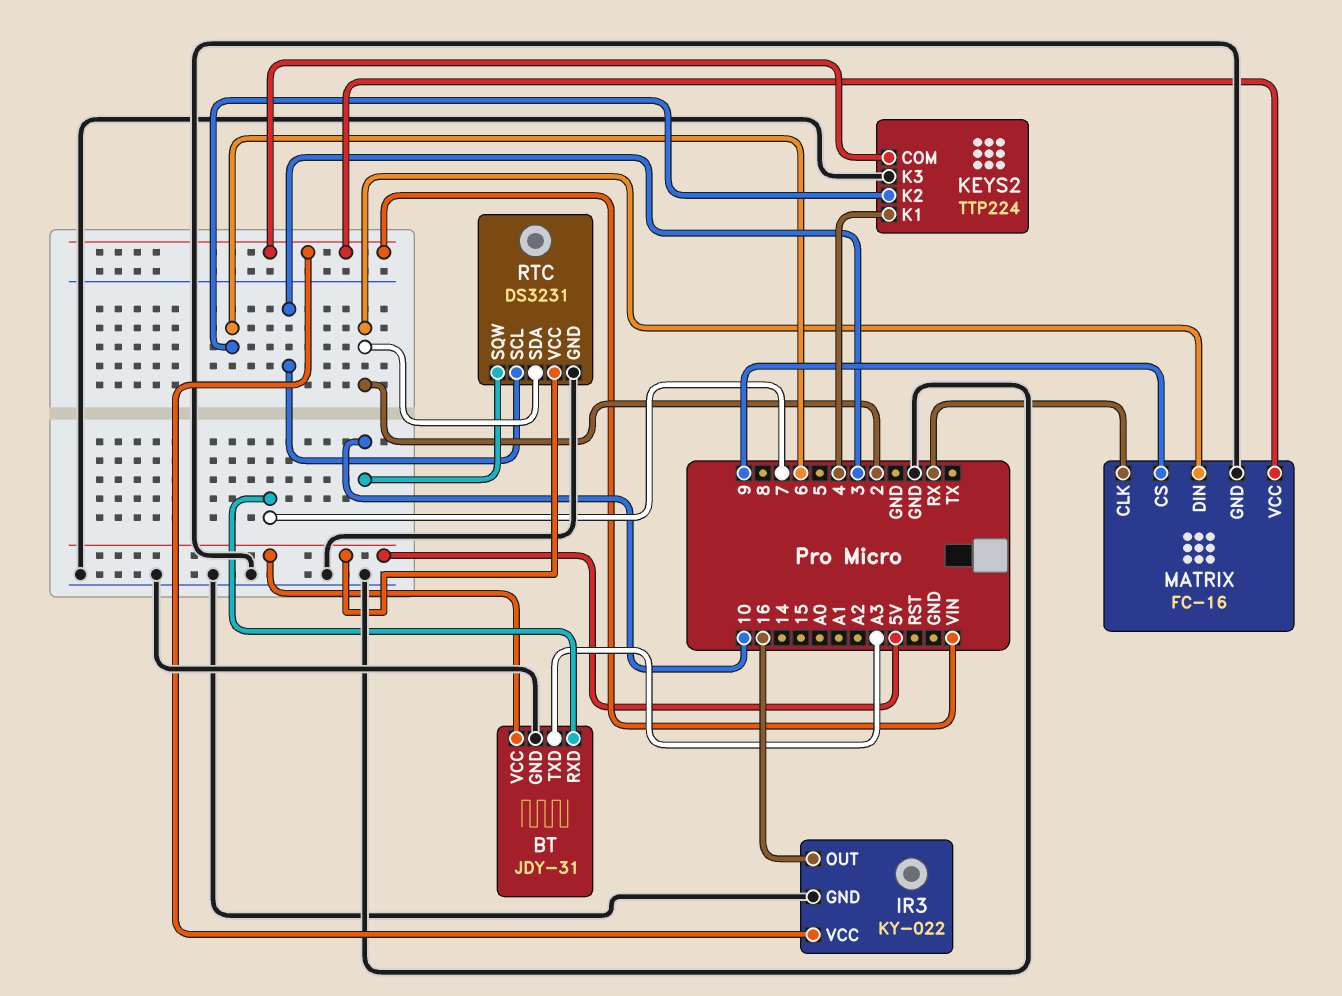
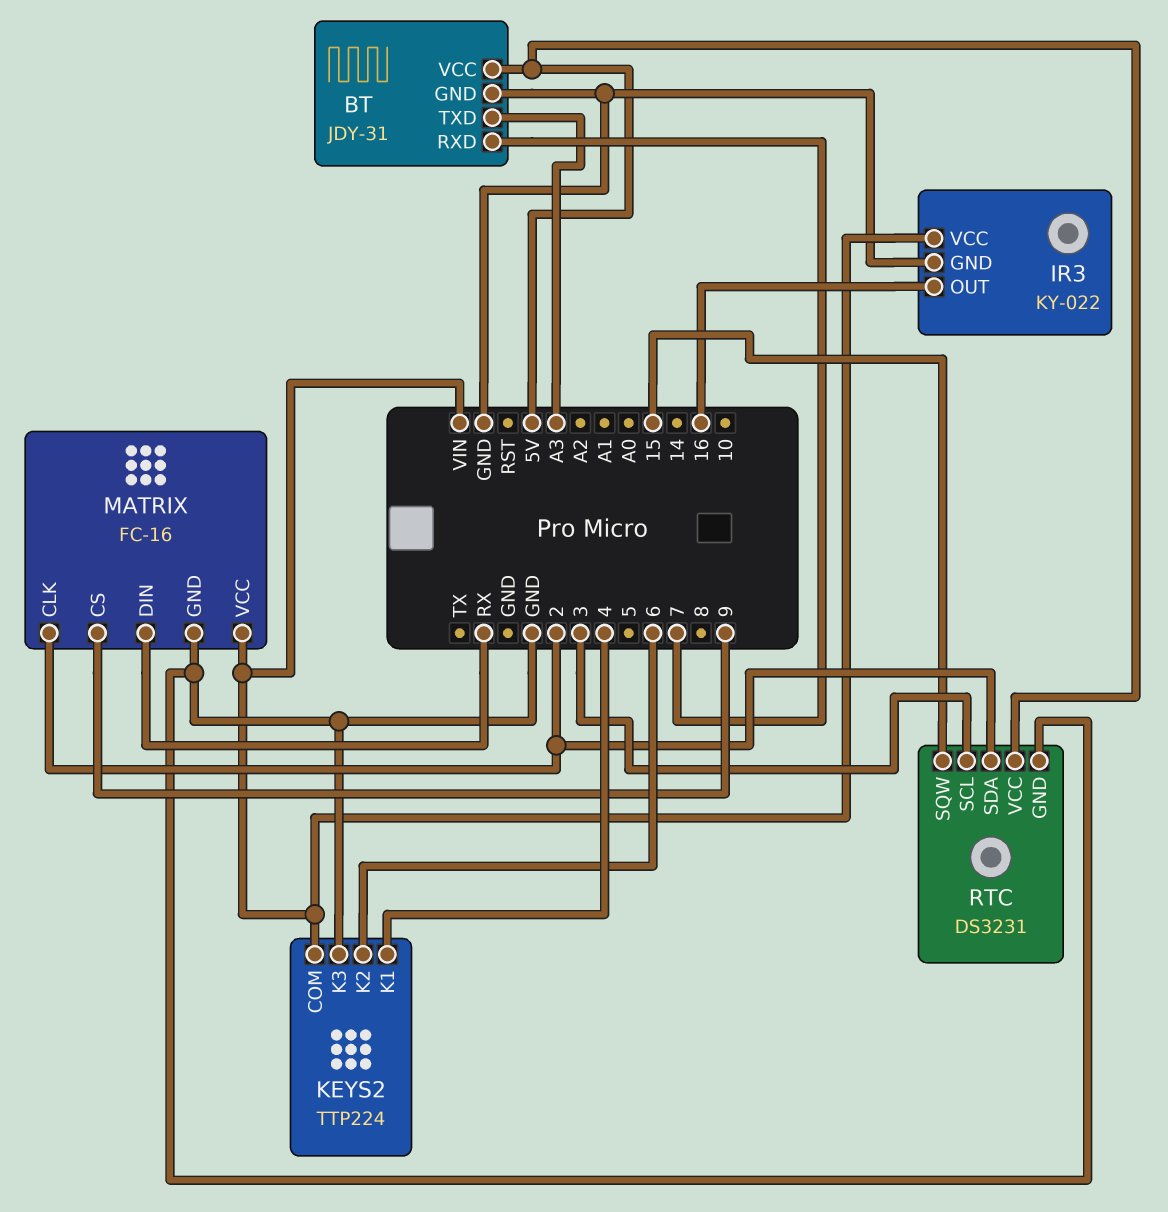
MATRIX pin CLK: RX -> 2
MATRIX pin DIN: 2 -> RX
RTC pin SQW: 10 -> 15

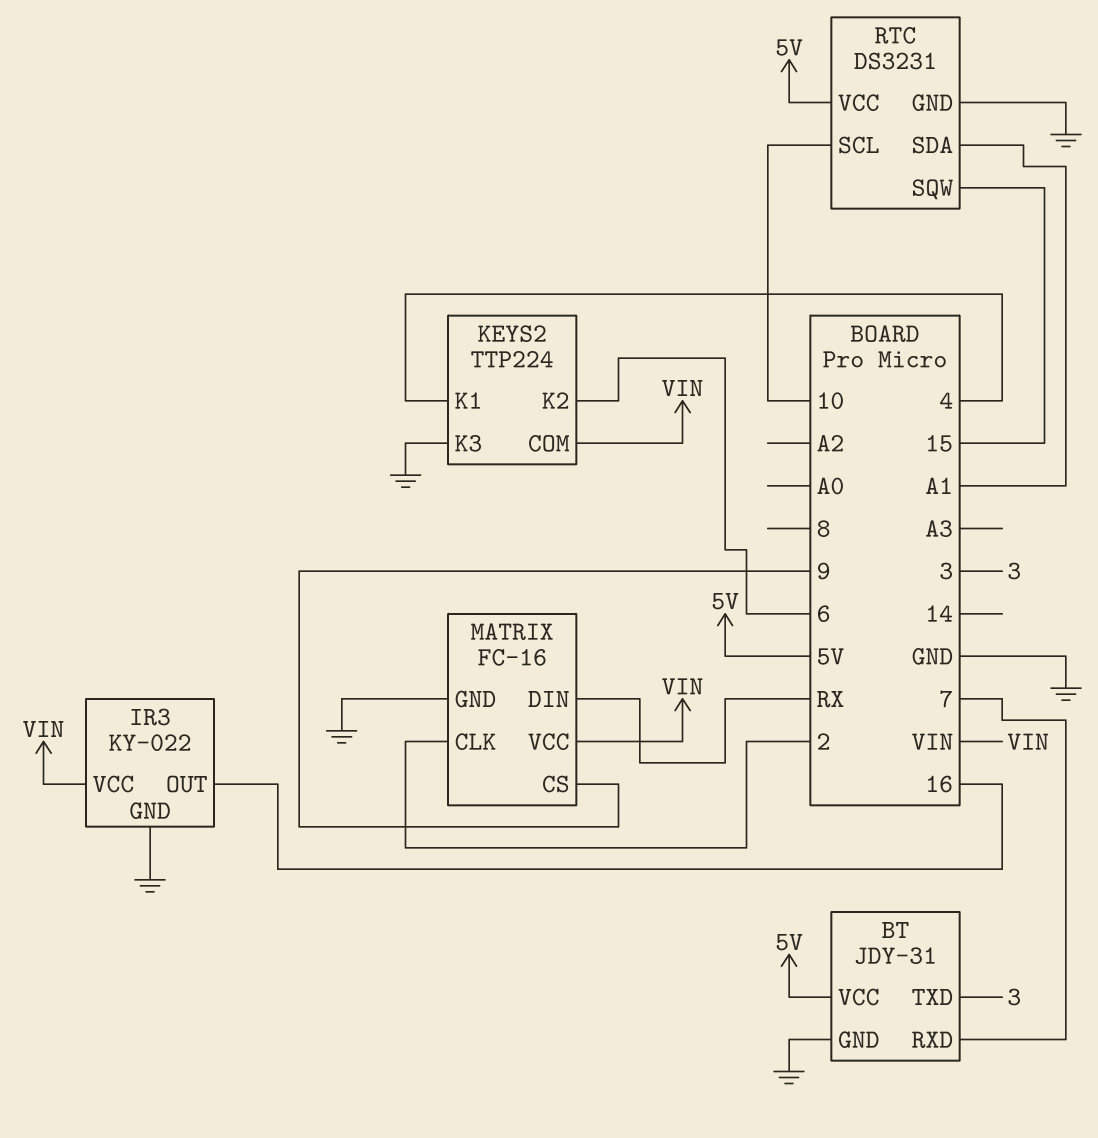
BT pin TXD: A3 -> 3
RTC pin SCL: 3 -> 10
RTC pin SDA: 2 -> A1

